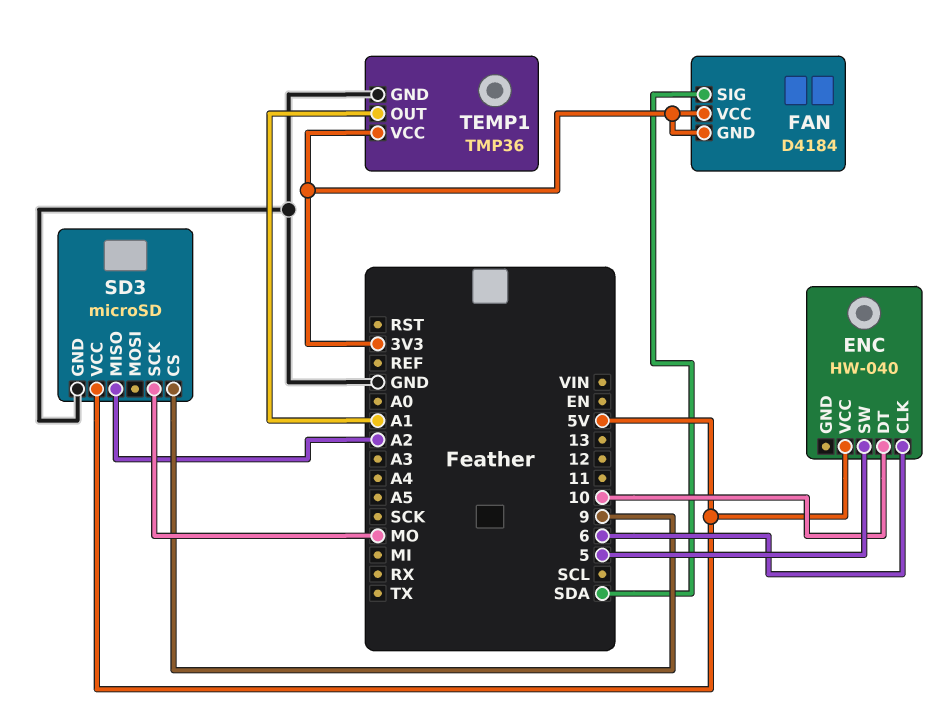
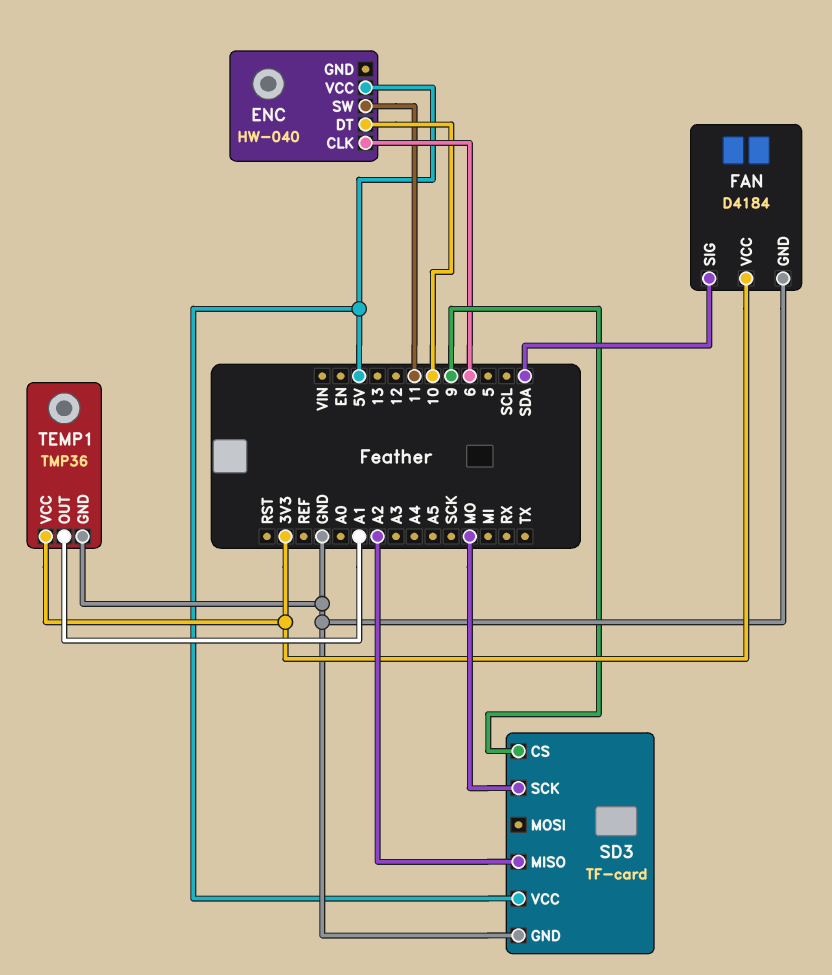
ENC pin SW: 5 -> 11
FAN pin GND: 3V3 -> GND
SD3: microSD -> TF-card

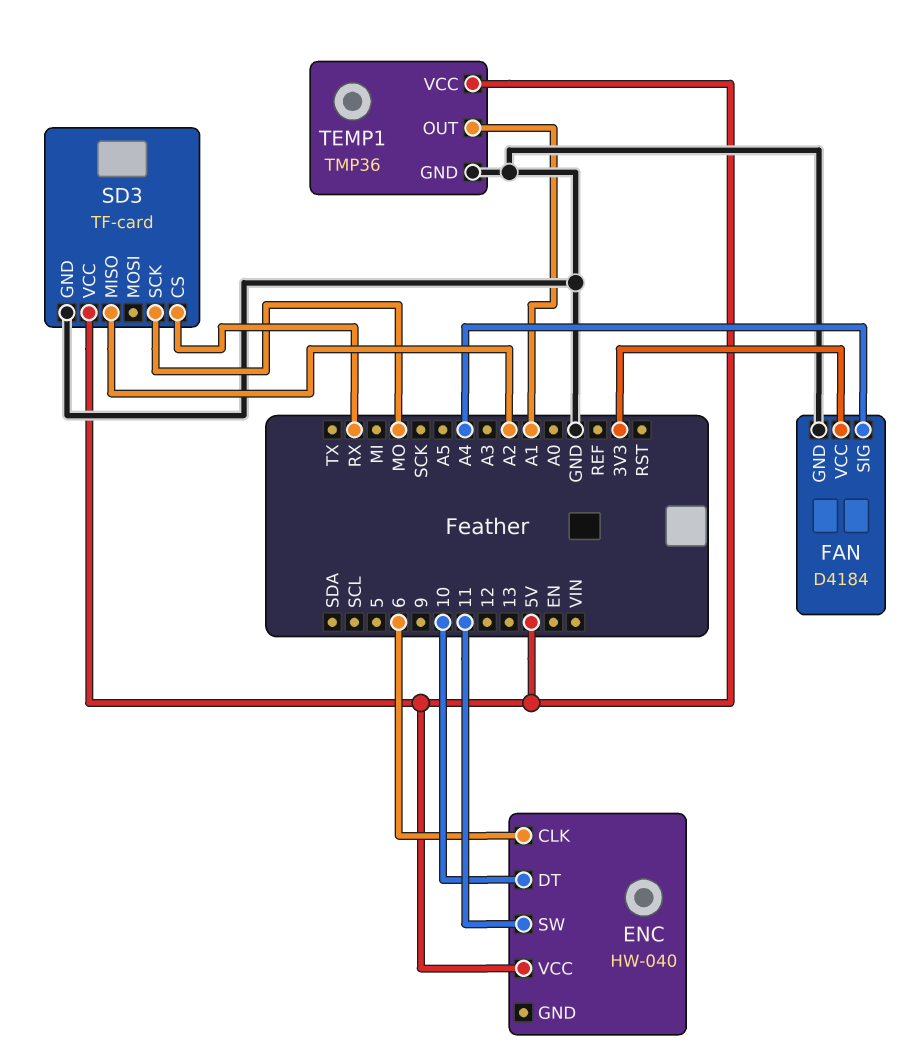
FAN pin SIG: SDA -> A4
SD3 pin CS: 9 -> RX
TEMP1 pin VCC: 3V3 -> 5V

